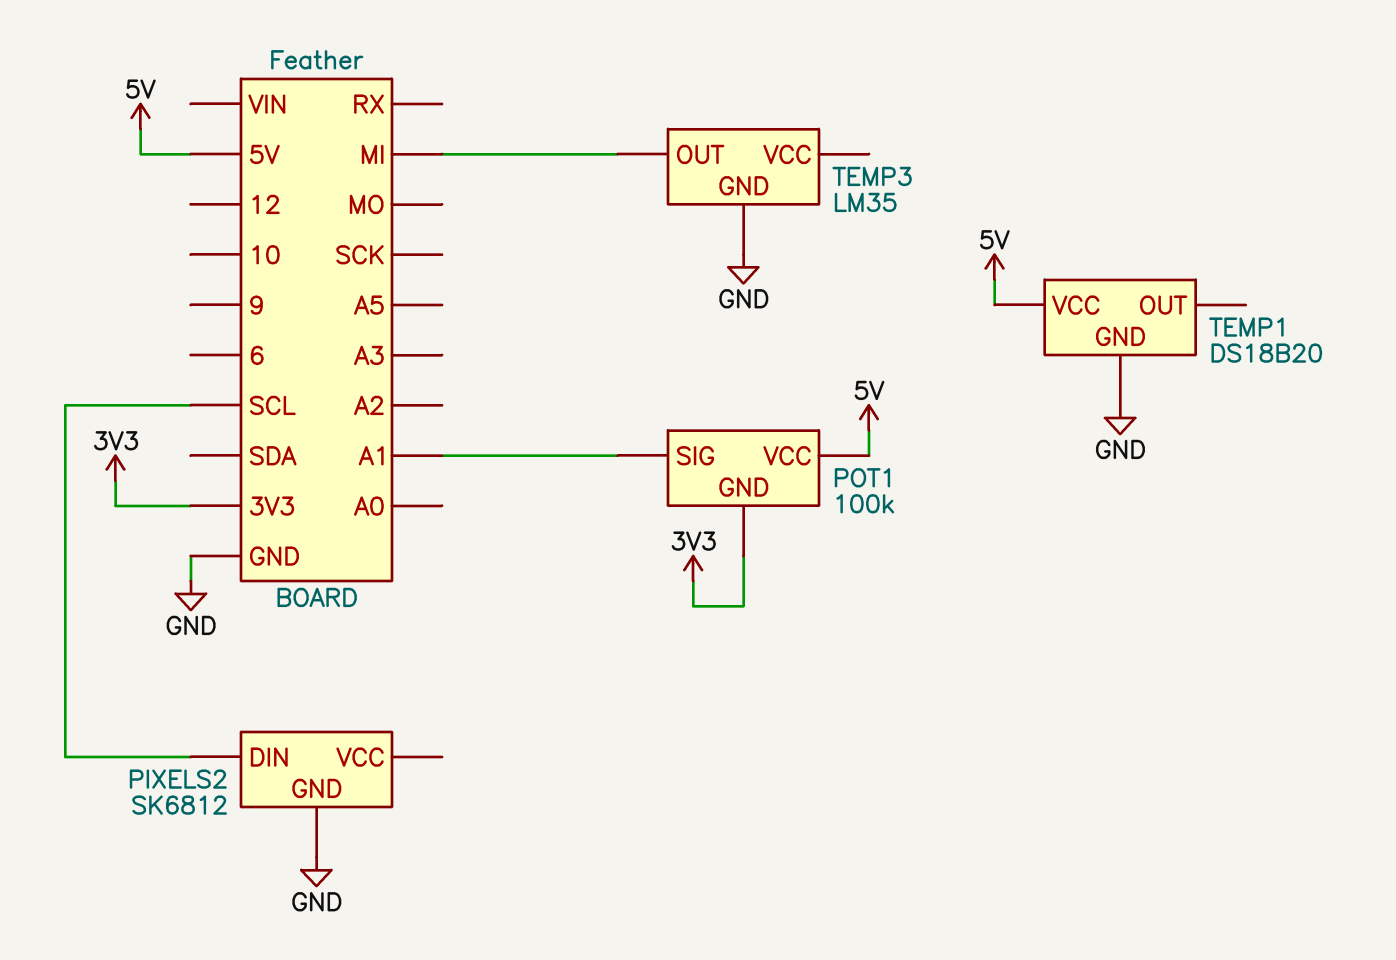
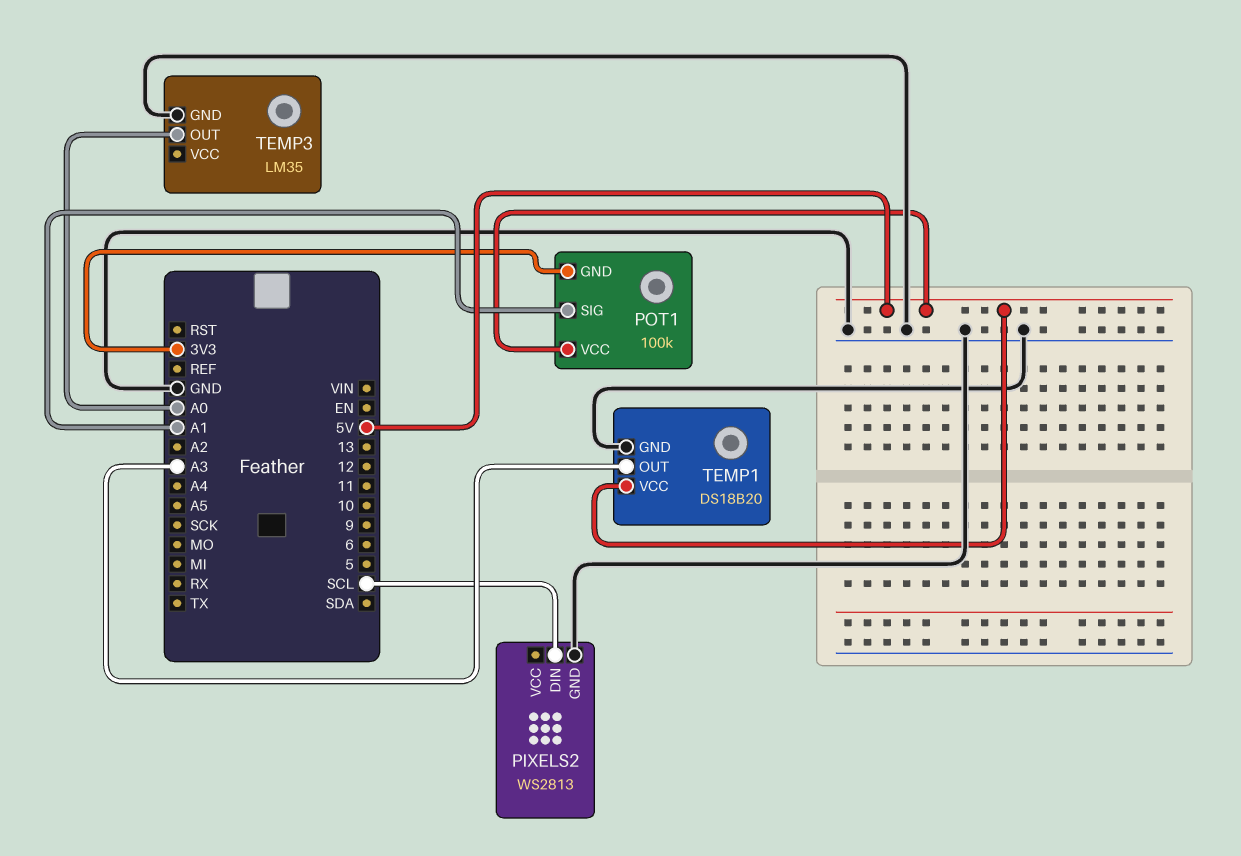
PIXELS2: SK6812 -> WS2813
TEMP1 pin OUT: none -> A3
TEMP3 pin OUT: MI -> A0

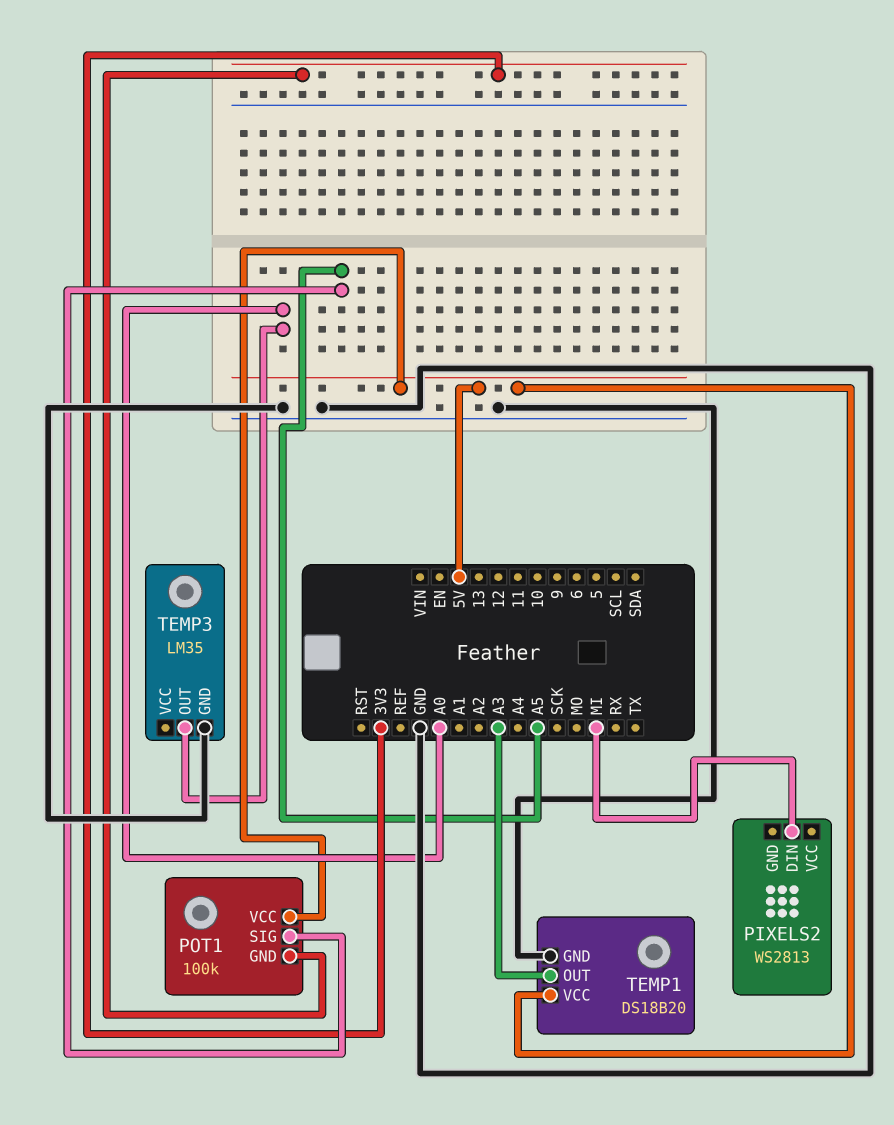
PIXELS2 pin DIN: SCL -> MI
PIXELS2 pin GND: GND -> none
POT1 pin SIG: A1 -> A5

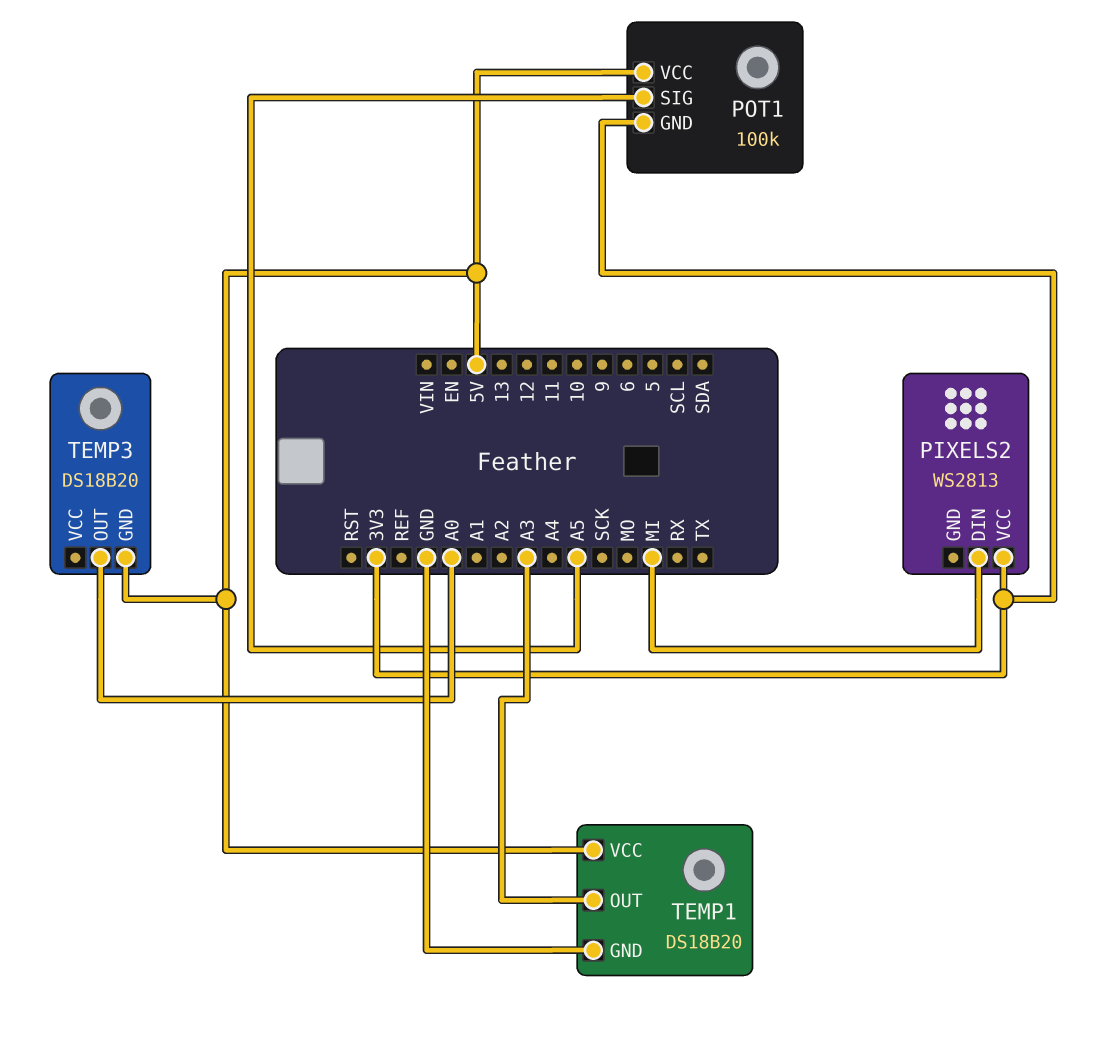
PIXELS2 pin VCC: none -> 3V3
TEMP3: LM35 -> DS18B20
TEMP3 pin GND: GND -> 5V

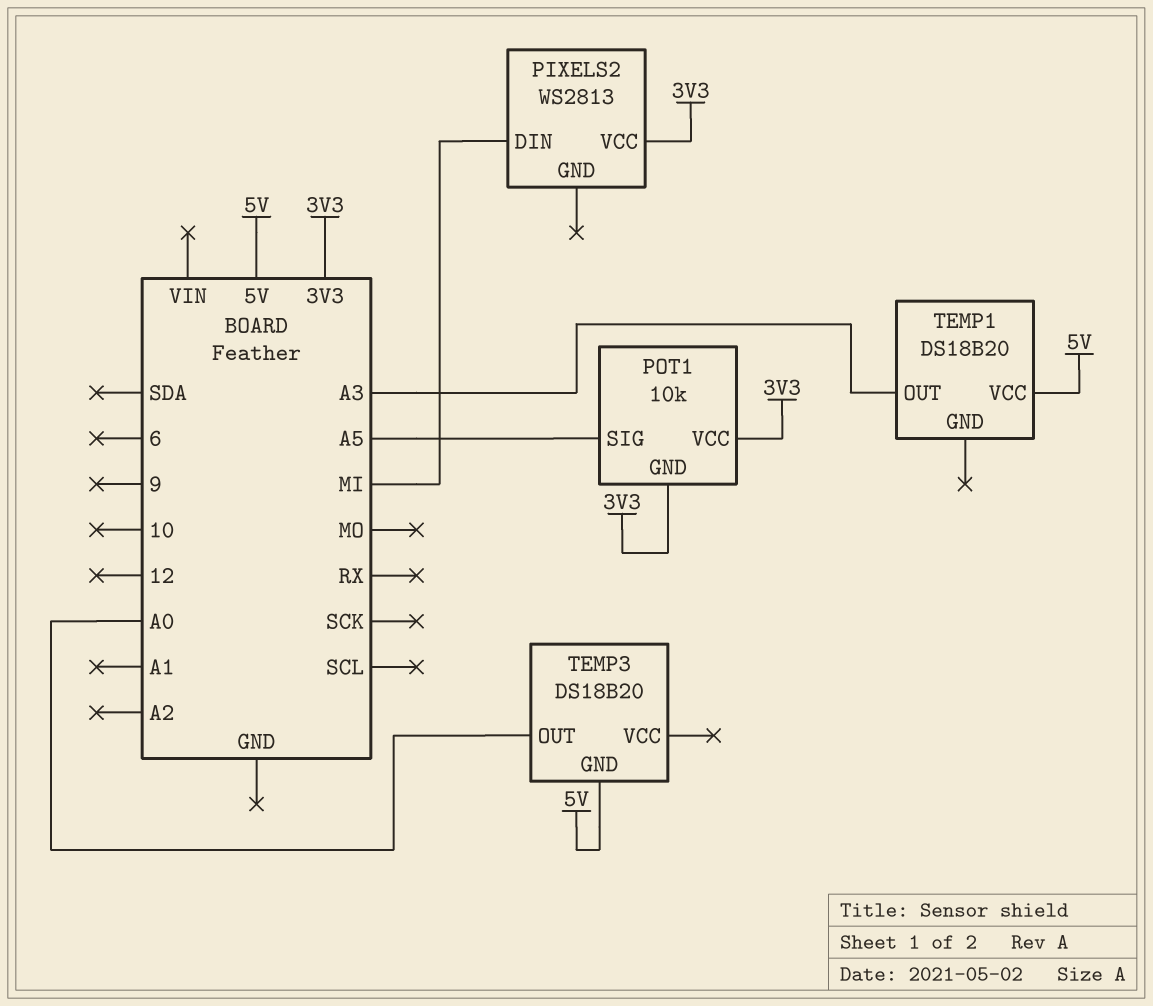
POT1: 100k -> 10k
POT1 pin VCC: 5V -> 3V3
TEMP1 pin GND: GND -> none

